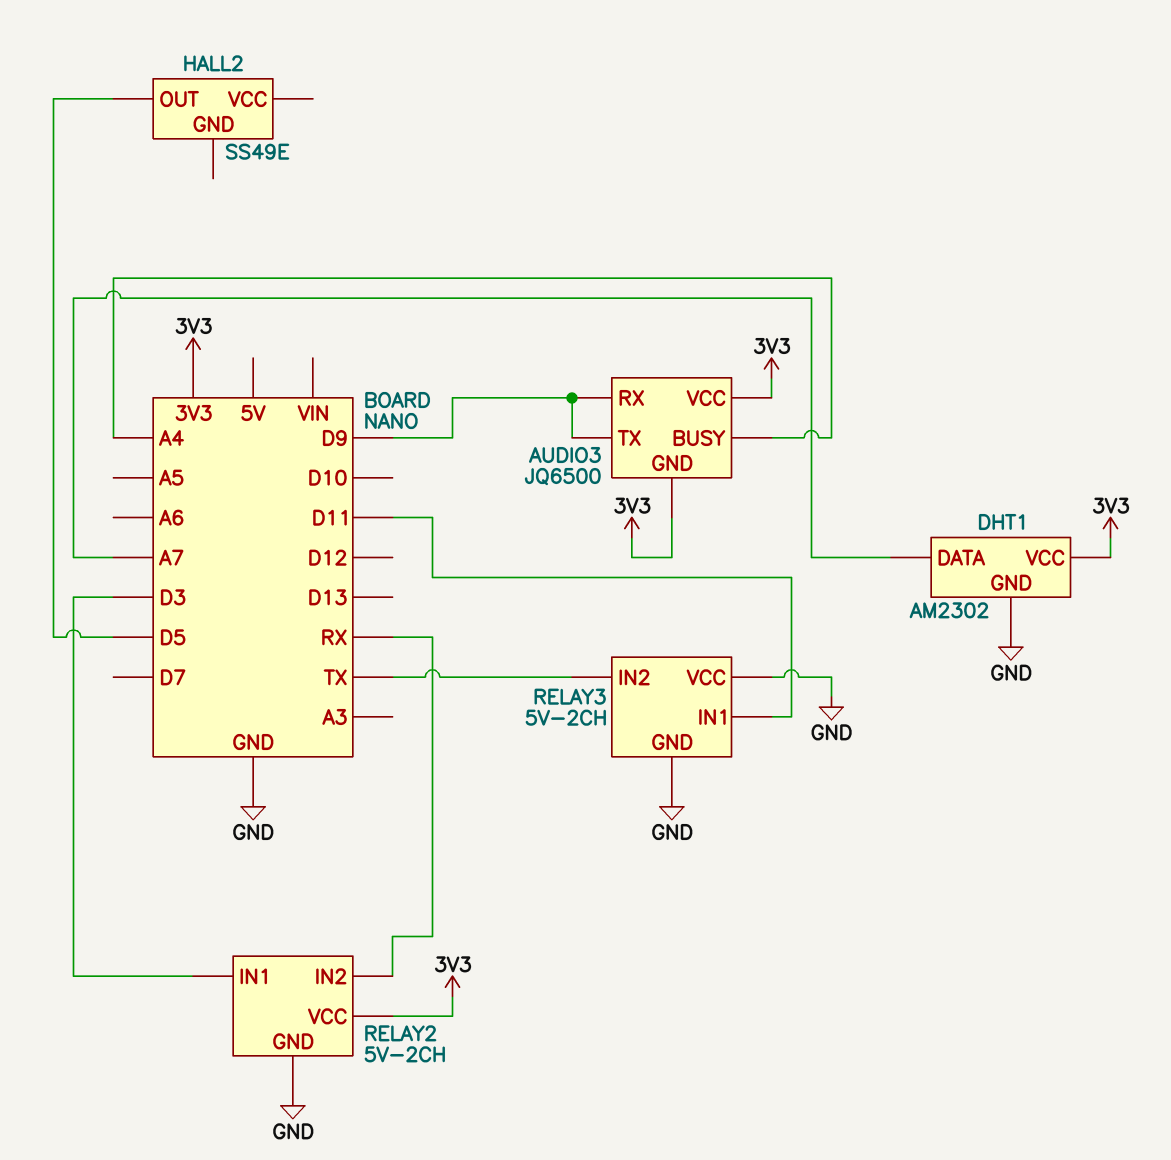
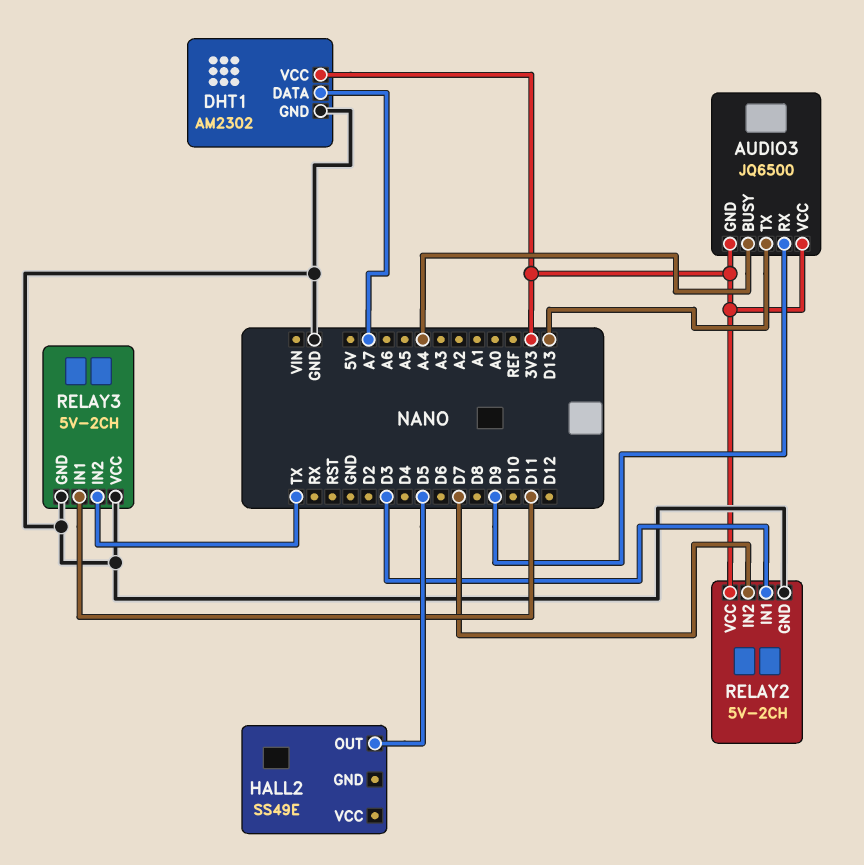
AUDIO3 pin TX: D9 -> D13
RELAY2 pin IN2: RX -> D7

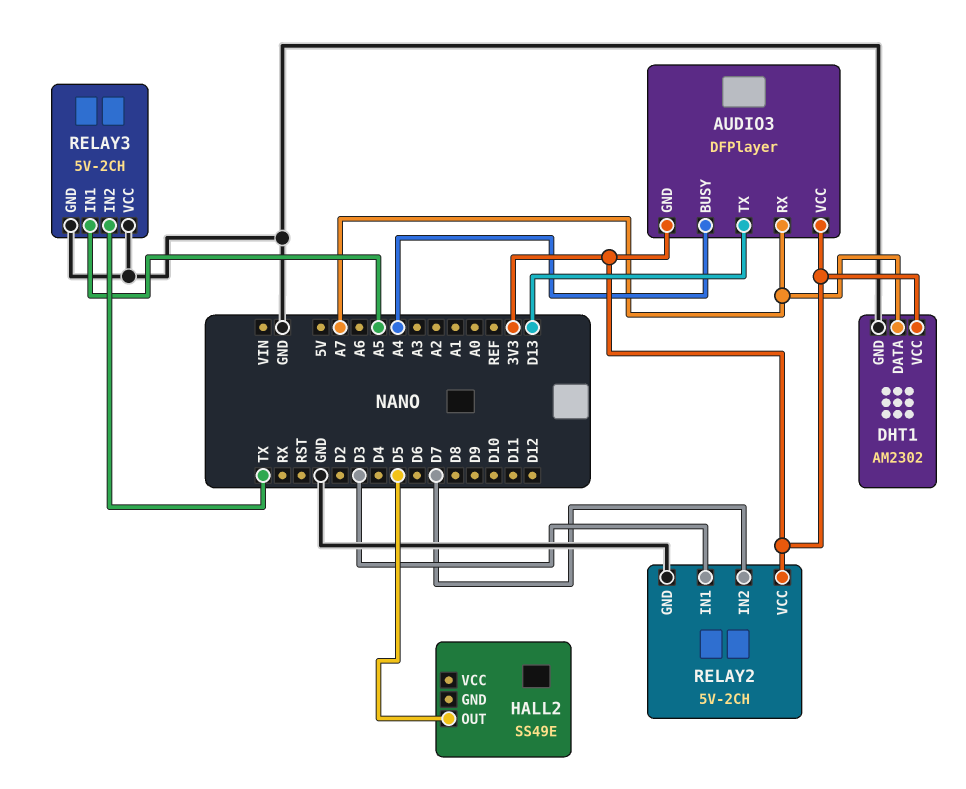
AUDIO3: JQ6500 -> DFPlayer
AUDIO3 pin RX: D9 -> A7
RELAY3 pin IN1: D11 -> A5

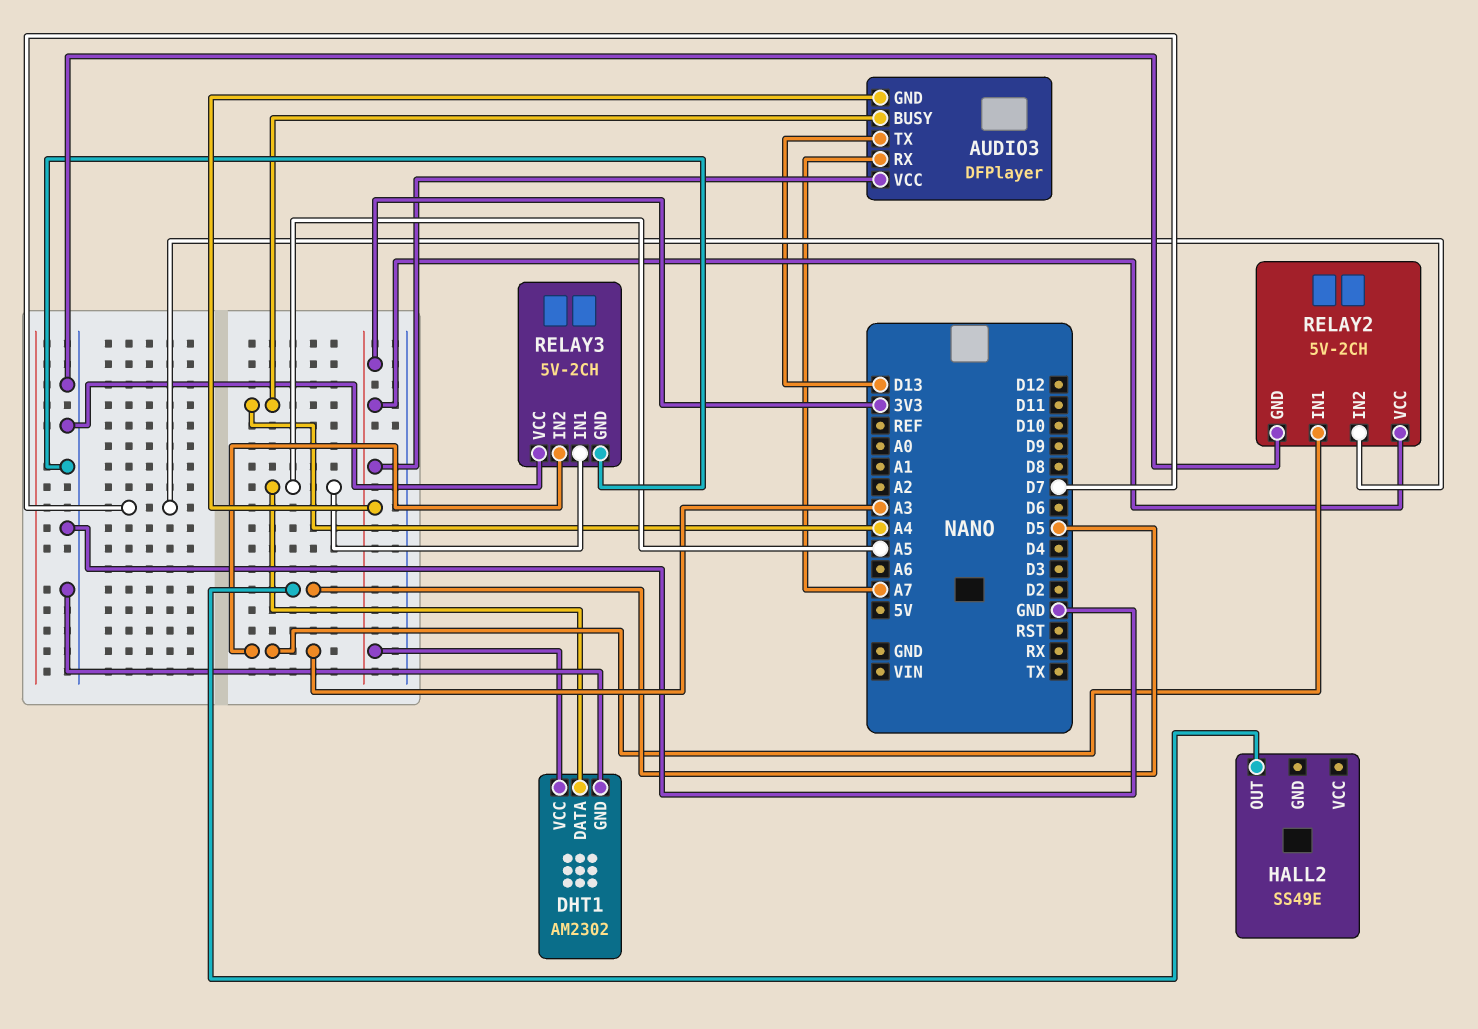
DHT1 pin DATA: A7 -> A5
RELAY2 pin IN1: D3 -> A3
RELAY3 pin IN2: TX -> A3

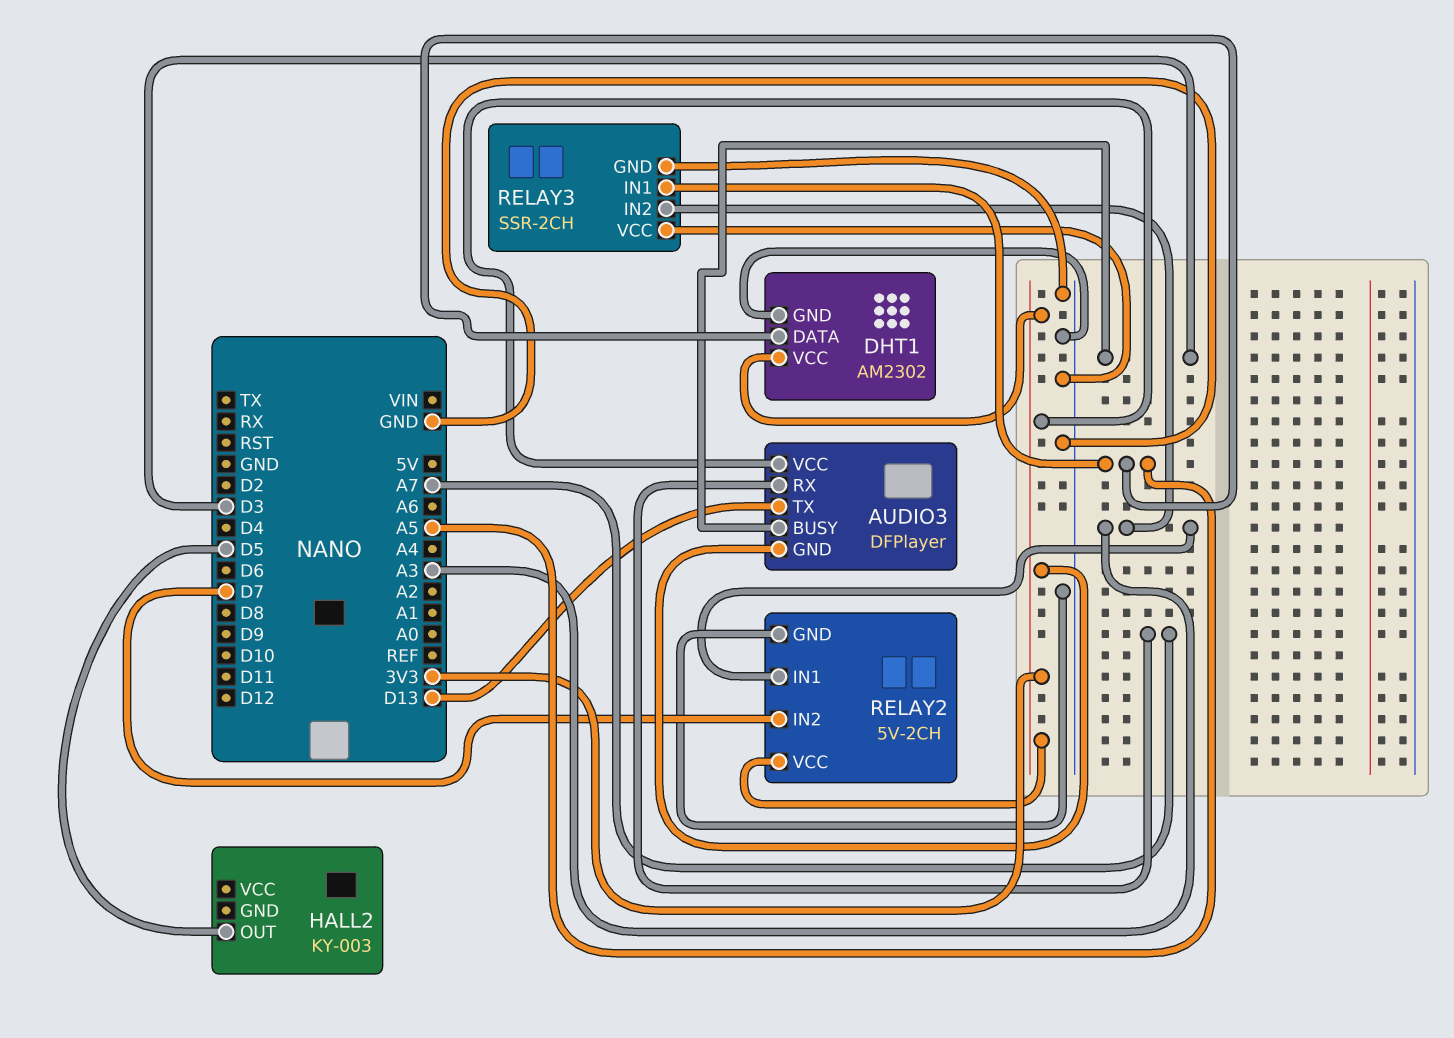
AUDIO3 pin BUSY: A4 -> D3
HALL2: SS49E -> KY-003
RELAY3: 5V-2CH -> SSR-2CH

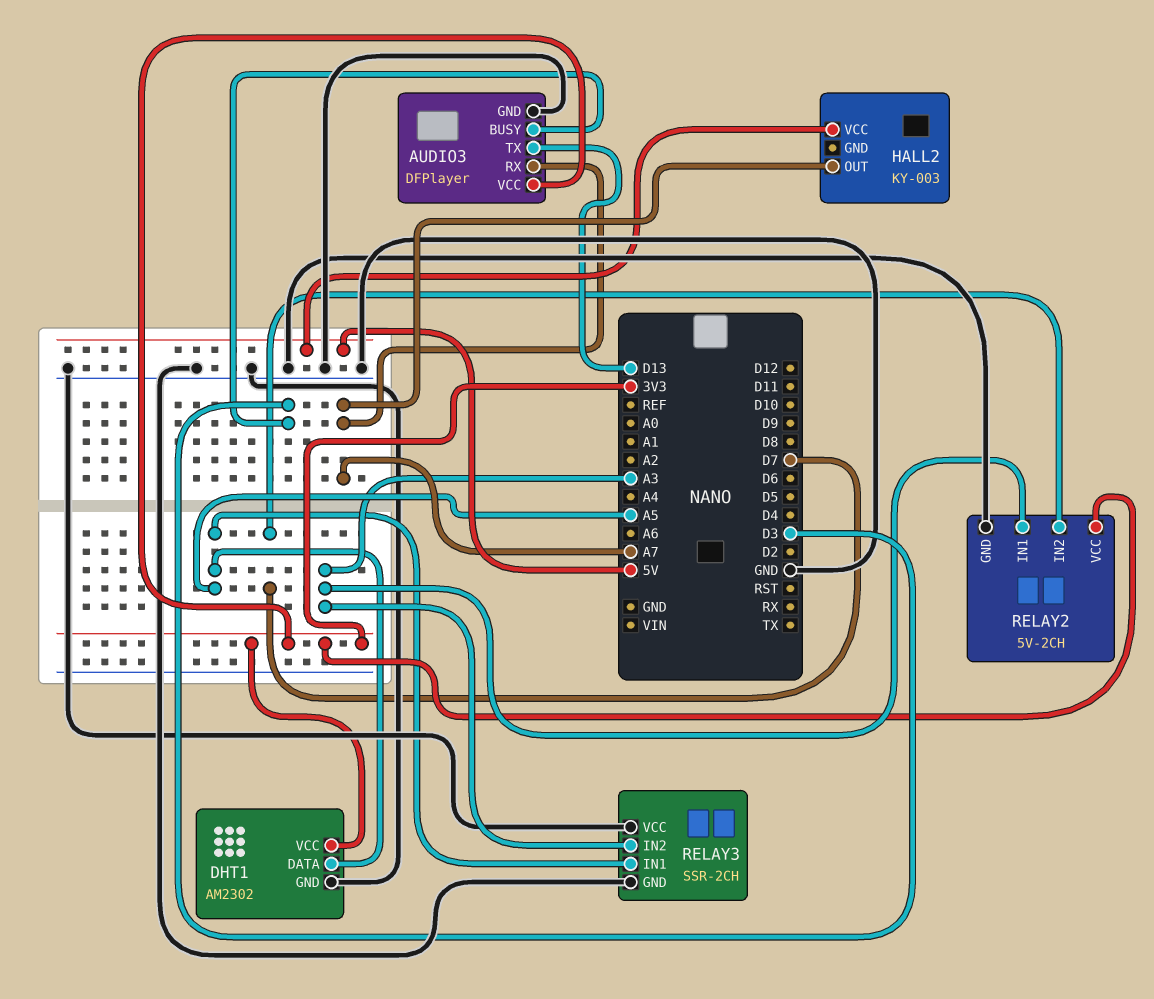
AUDIO3 pin GND: 3V3 -> GND
HALL2 pin OUT: D5 -> A7
HALL2 pin VCC: none -> 5V

